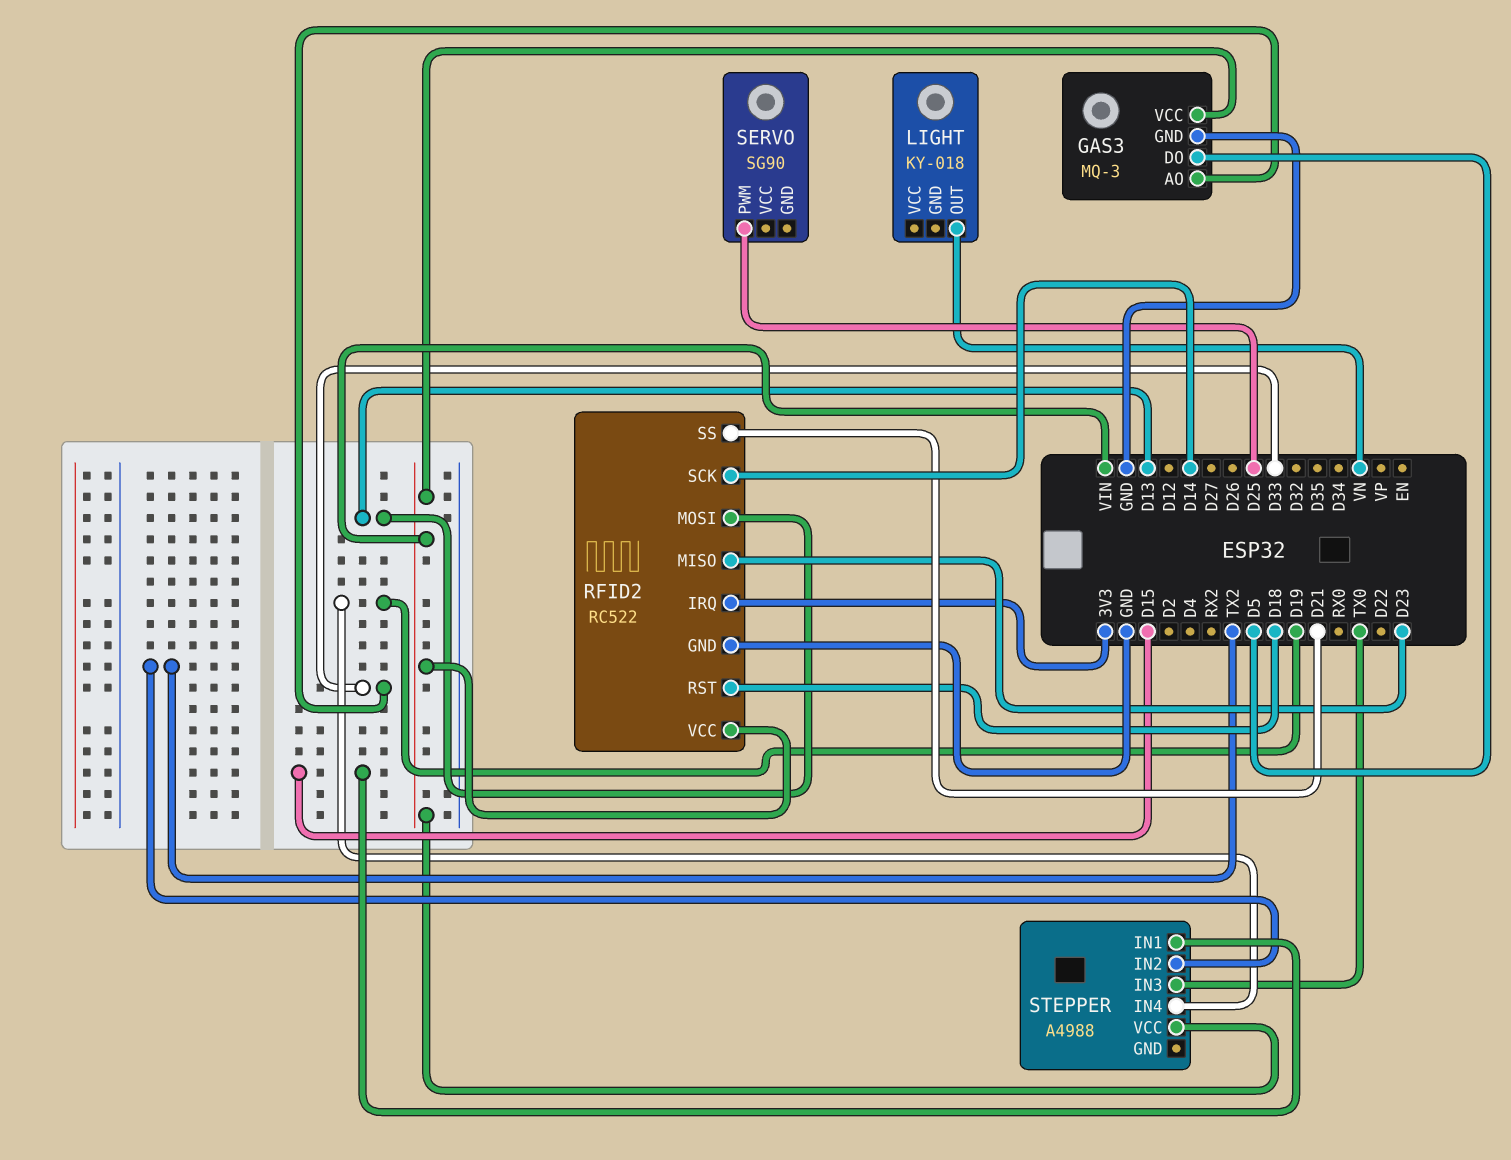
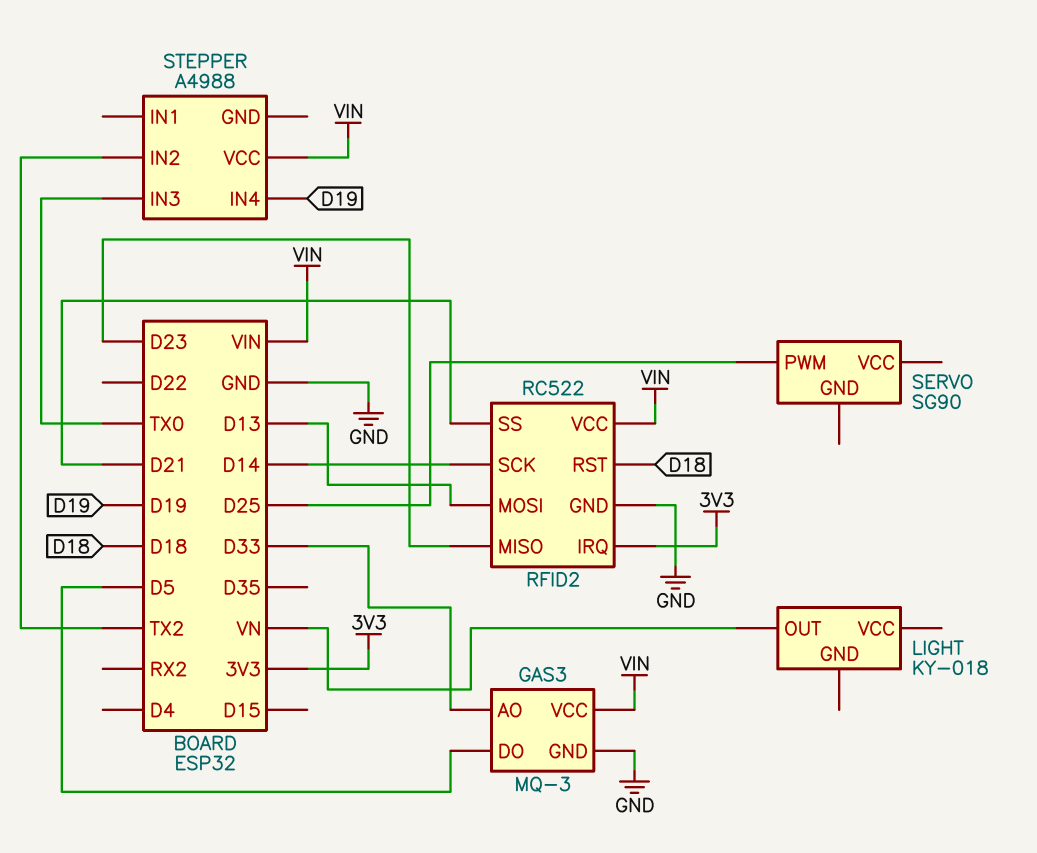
STEPPER pin IN1: D15 -> none

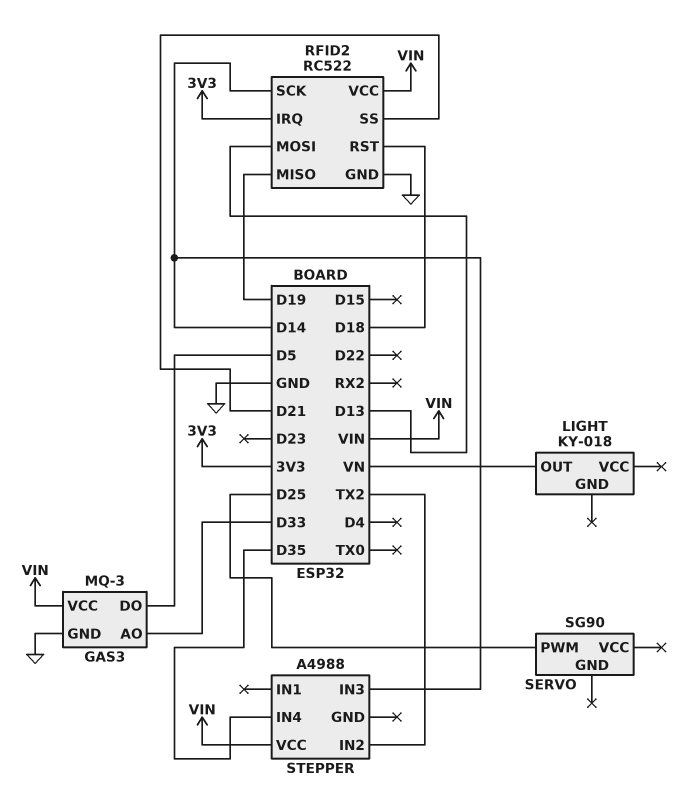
RFID2 pin MISO: D23 -> D19
STEPPER pin IN3: TX0 -> D14
STEPPER pin IN4: D19 -> D35

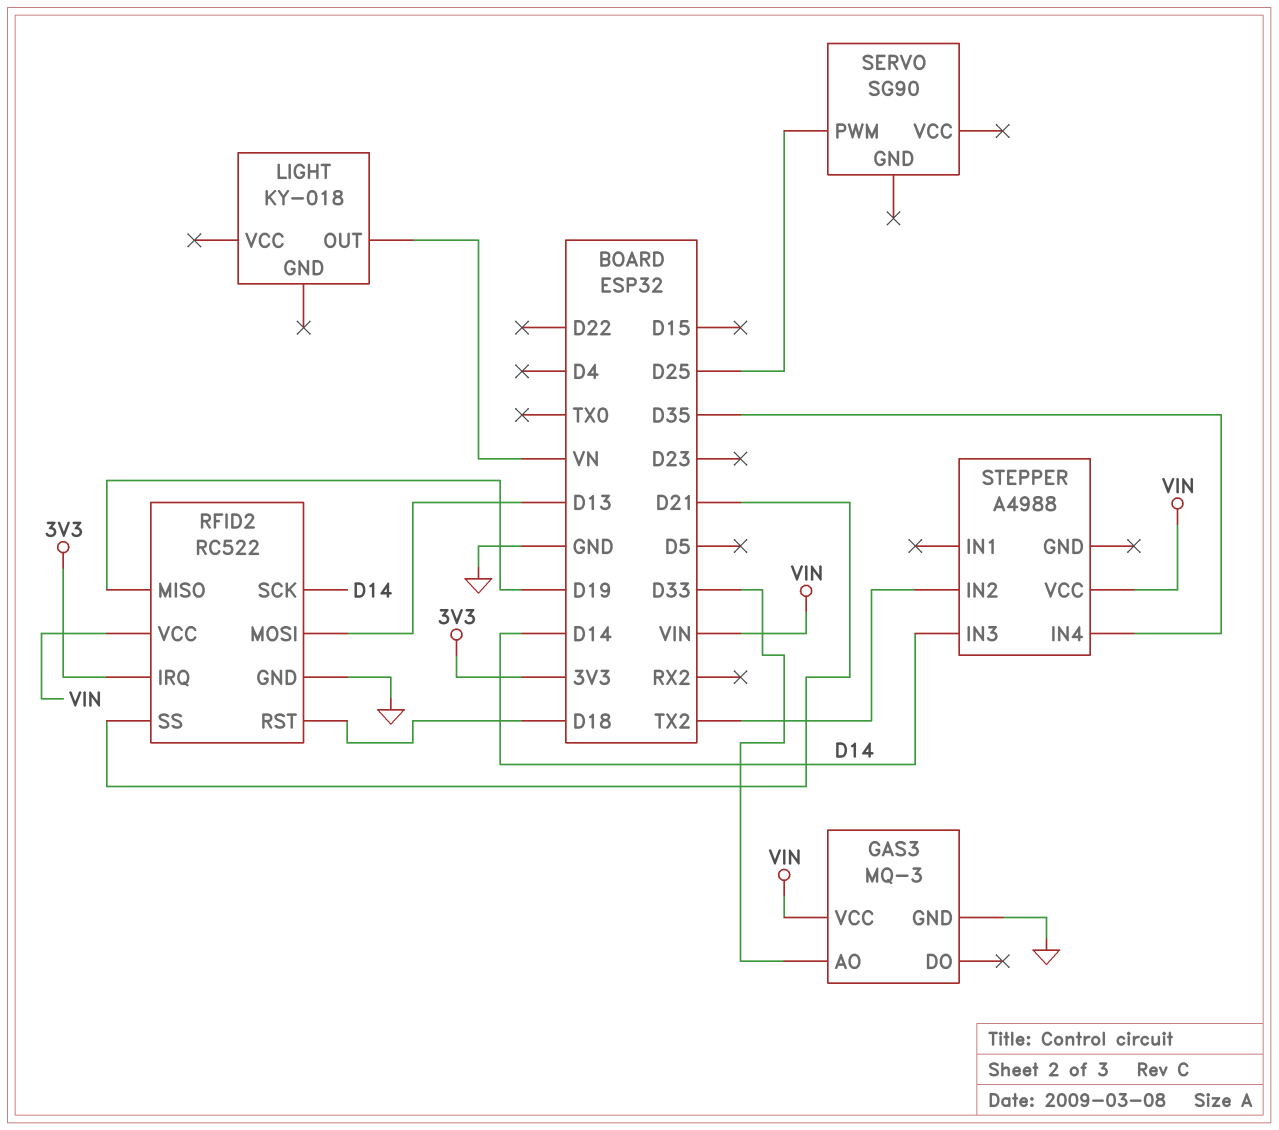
GAS3 pin DO: D5 -> none

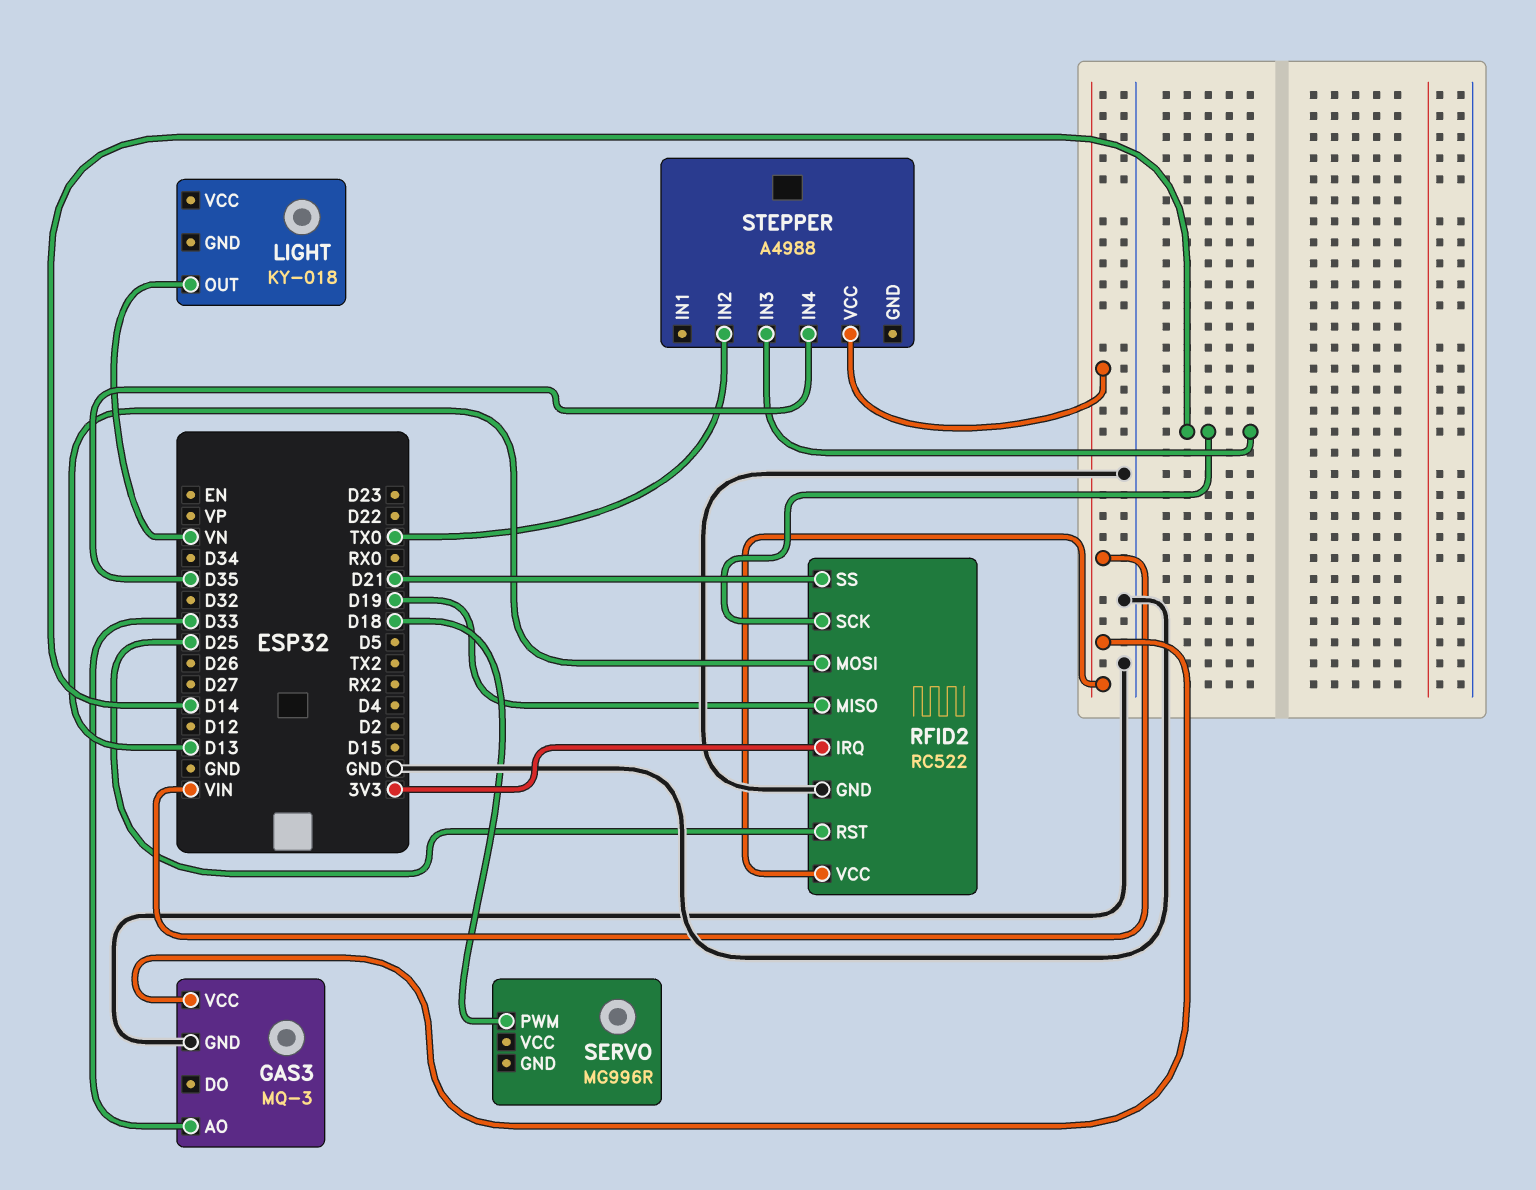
RFID2 pin RST: D18 -> D25
SERVO: SG90 -> MG996R
SERVO pin PWM: D25 -> D18
STEPPER pin IN2: TX2 -> TX0

